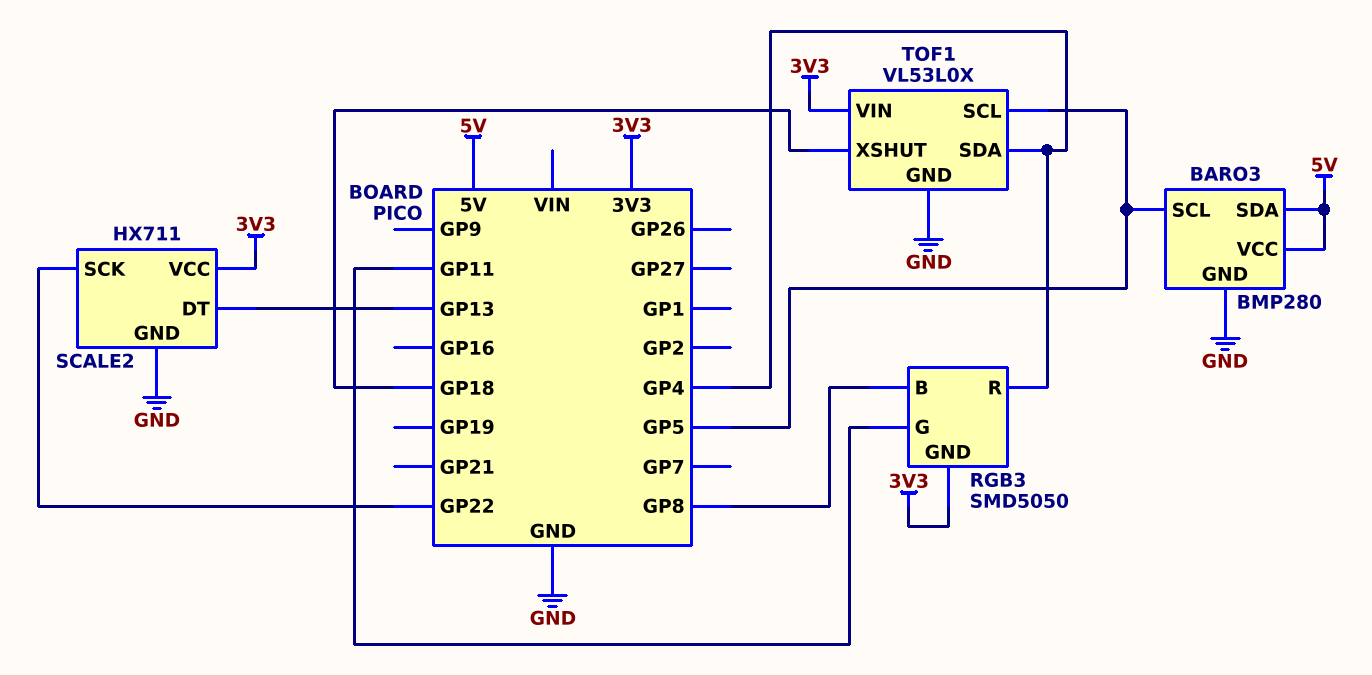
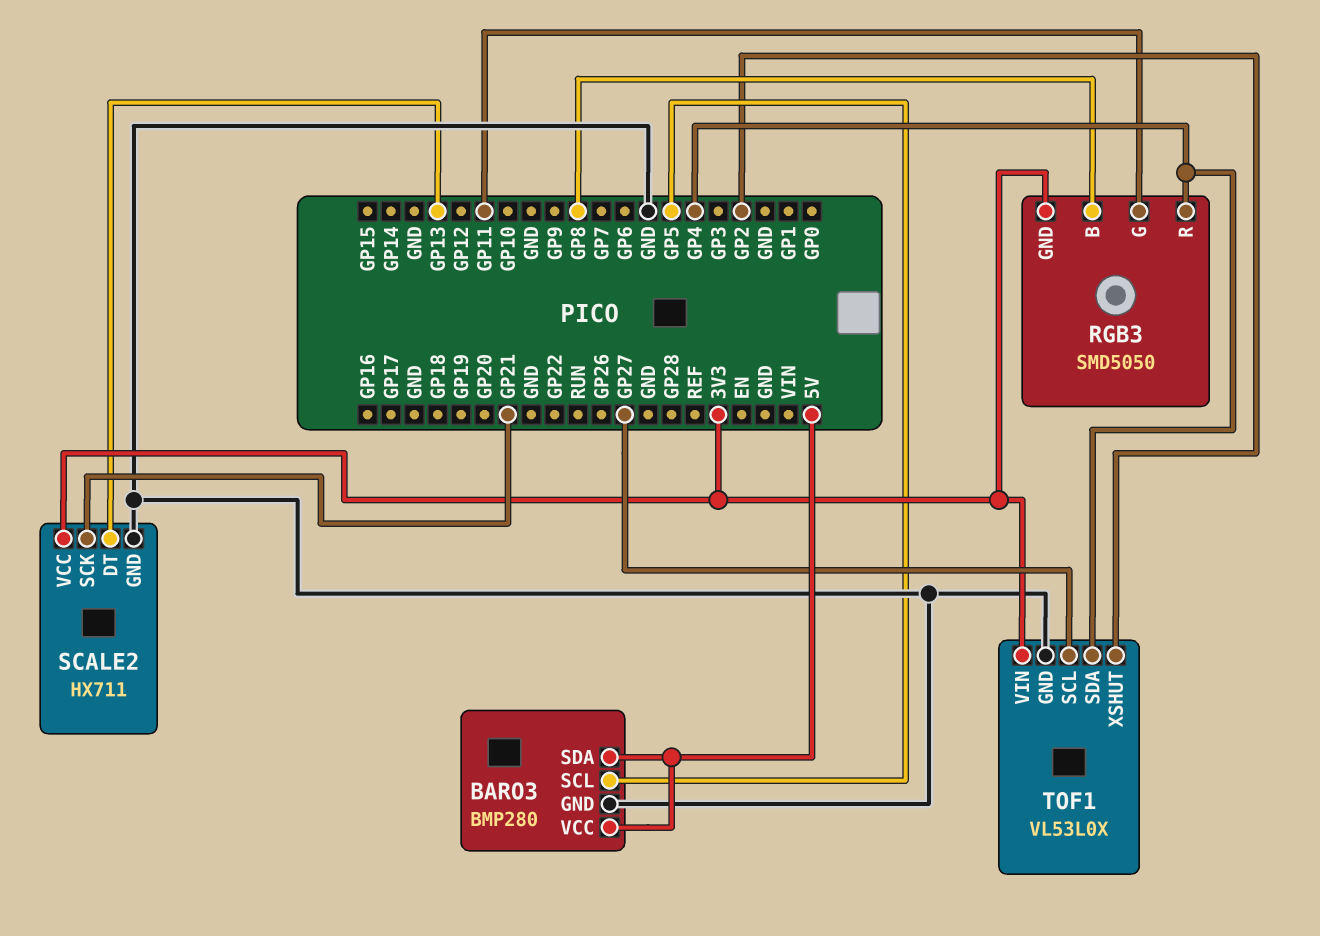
SCALE2 pin SCK: GP22 -> GP21
TOF1 pin SCL: GP5 -> GP27
TOF1 pin XSHUT: GP18 -> GP2

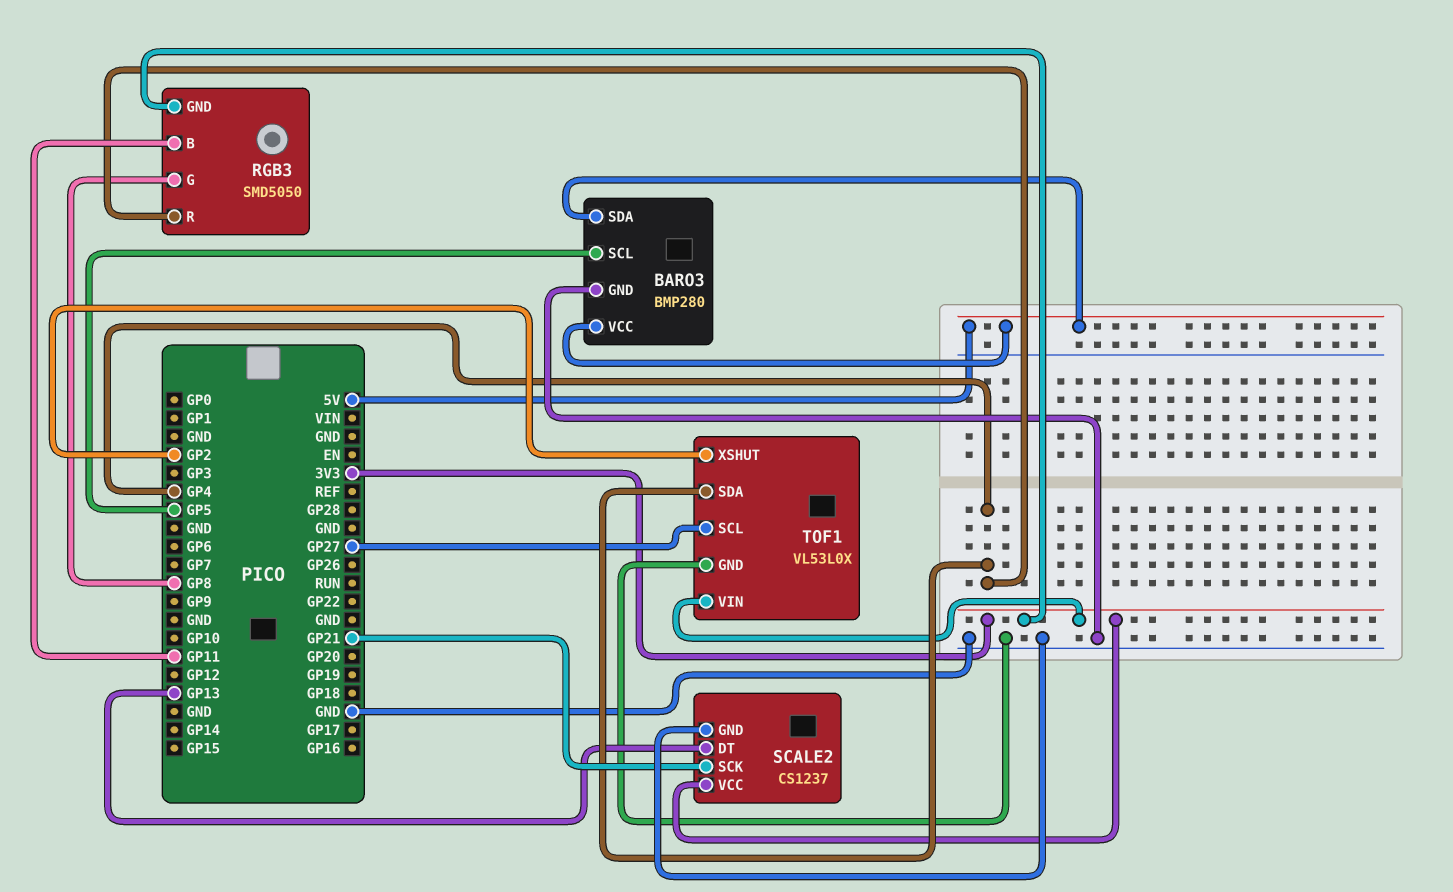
RGB3 pin B: GP8 -> GP11
RGB3 pin G: GP11 -> GP8
SCALE2: HX711 -> CS1237

